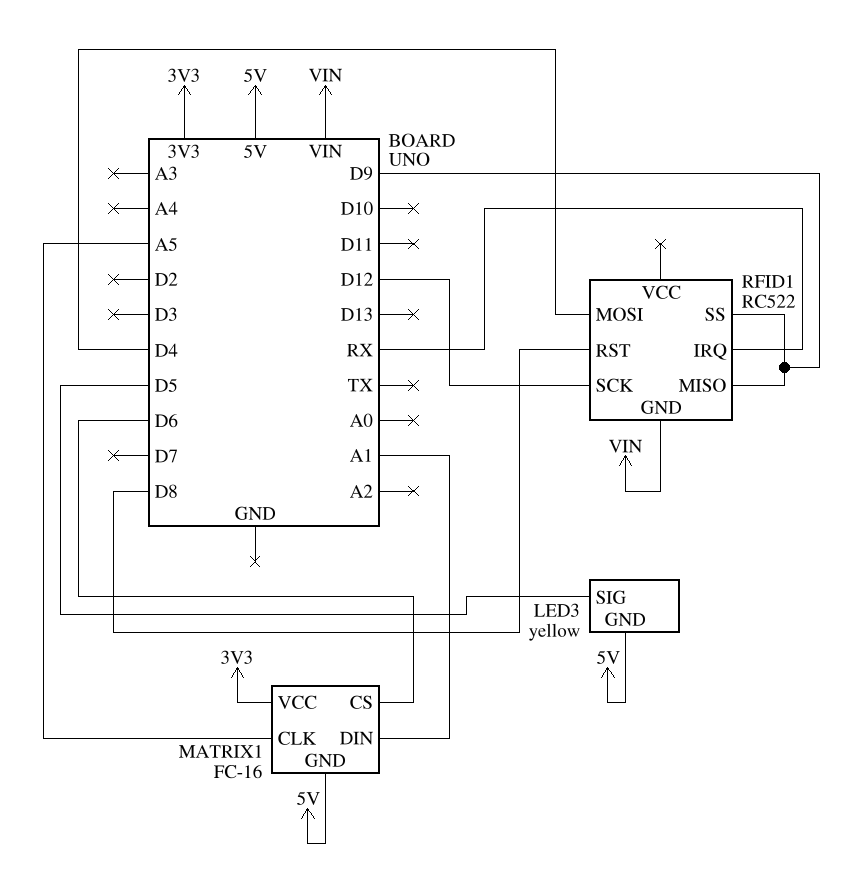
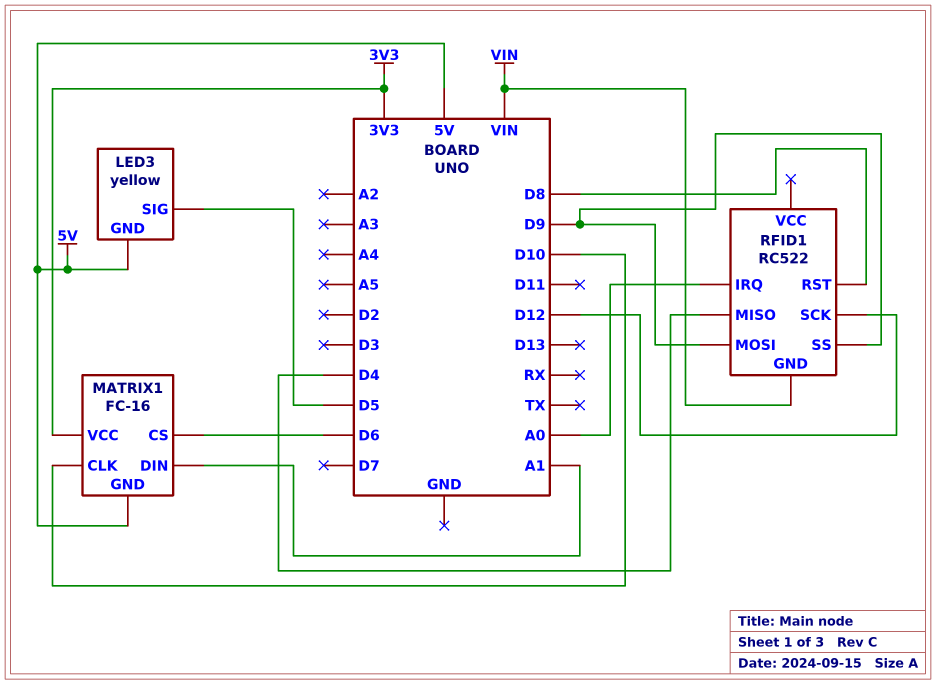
MATRIX1 pin CLK: A5 -> D10
RFID1 pin IRQ: RX -> A0
RFID1 pin MISO: D9 -> D4
RFID1 pin MOSI: D4 -> D9

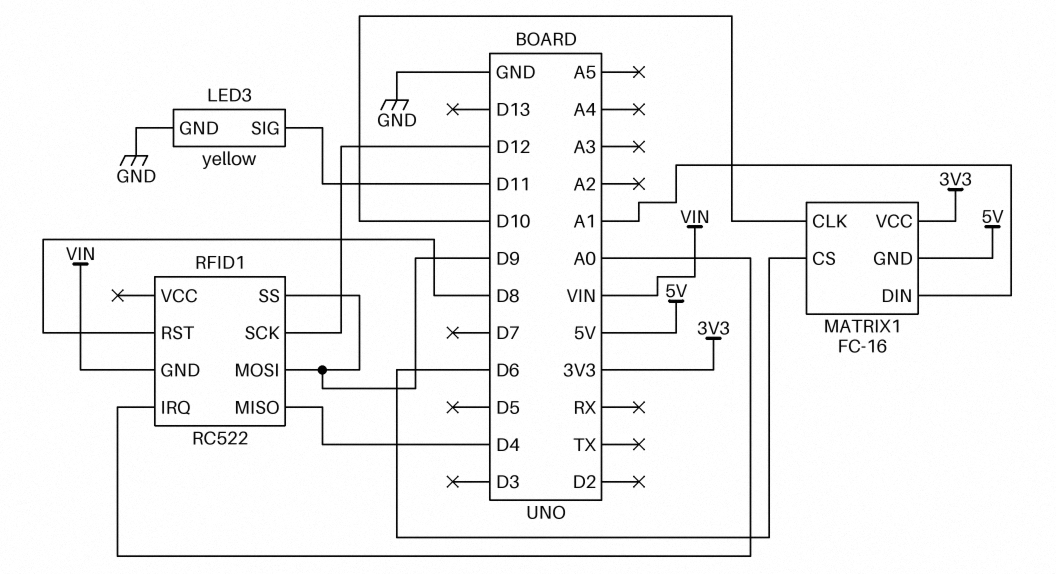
LED3 pin GND: 5V -> GND
LED3 pin SIG: D5 -> D11

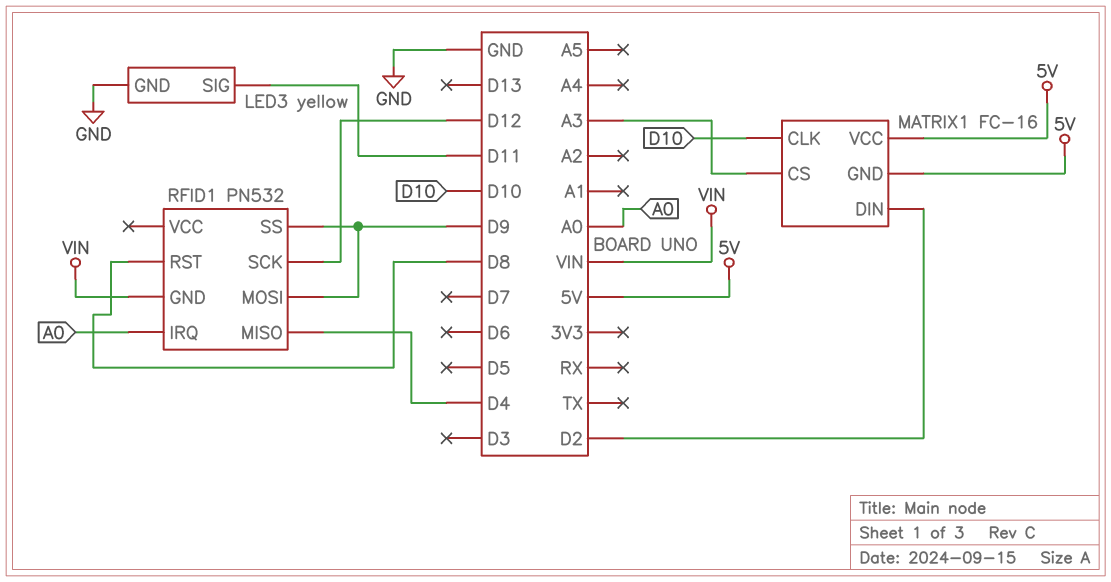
MATRIX1 pin CS: D6 -> A3
MATRIX1 pin DIN: A1 -> D2
MATRIX1 pin VCC: 3V3 -> 5V
RFID1: RC522 -> PN532

